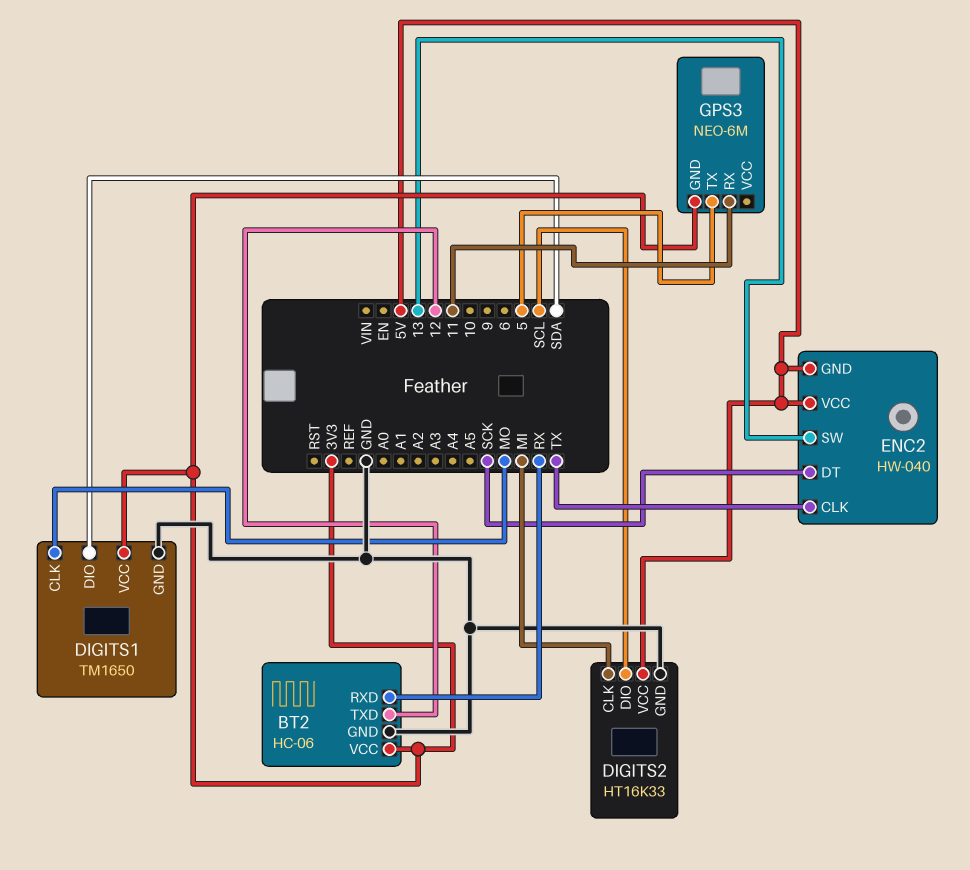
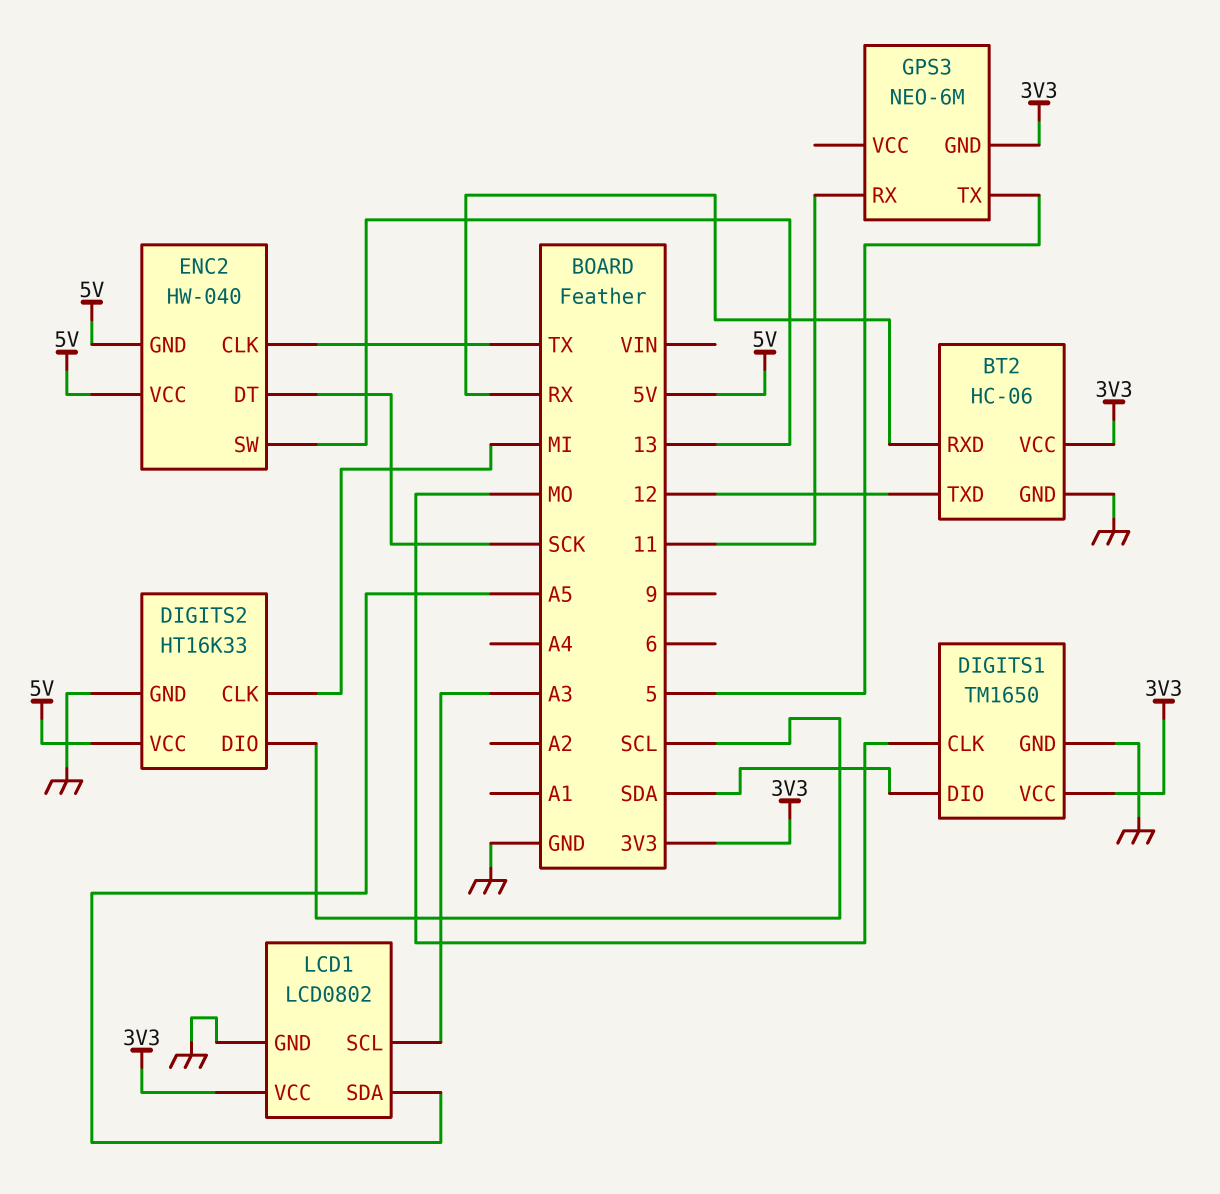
LCD1: none -> LCD0802
LCD1 pin GND: none -> GND
LCD1 pin SCL: none -> A3
LCD1 pin SDA: none -> A5
LCD1 pin VCC: none -> 3V3

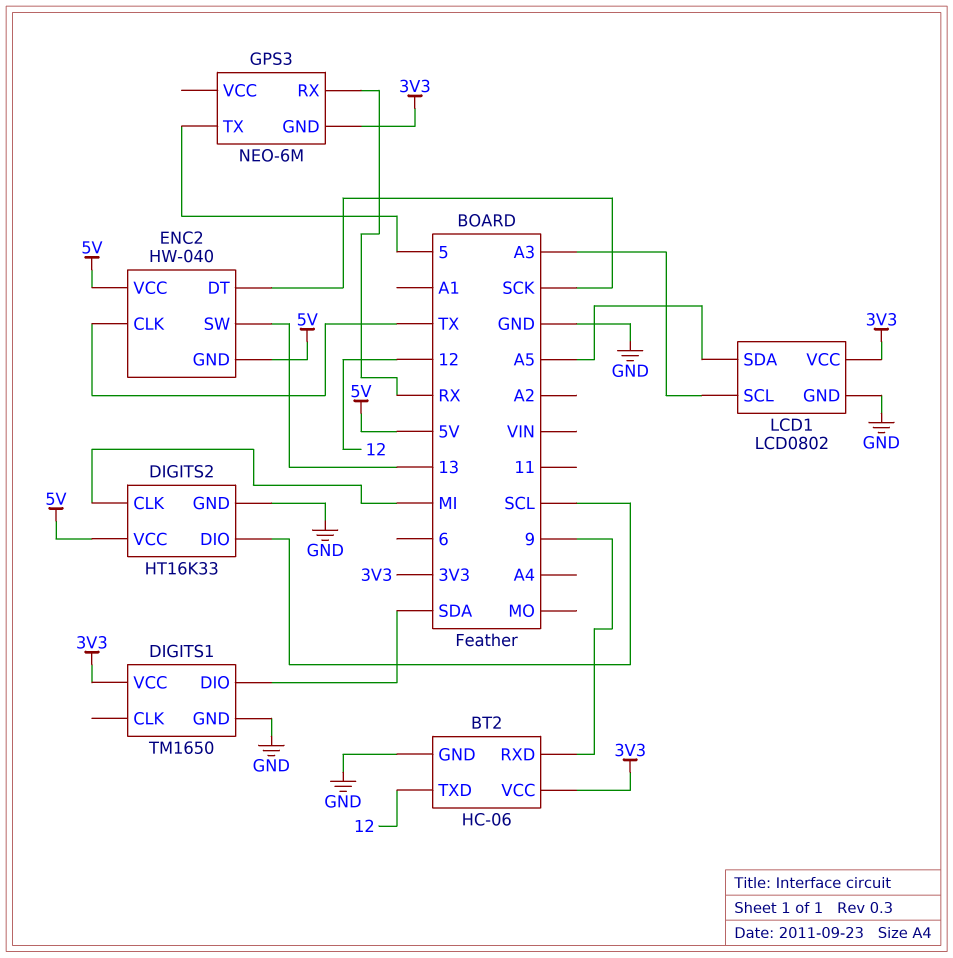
BT2 pin RXD: RX -> 9
DIGITS1 pin CLK: MO -> none
GPS3 pin RX: 11 -> RX

